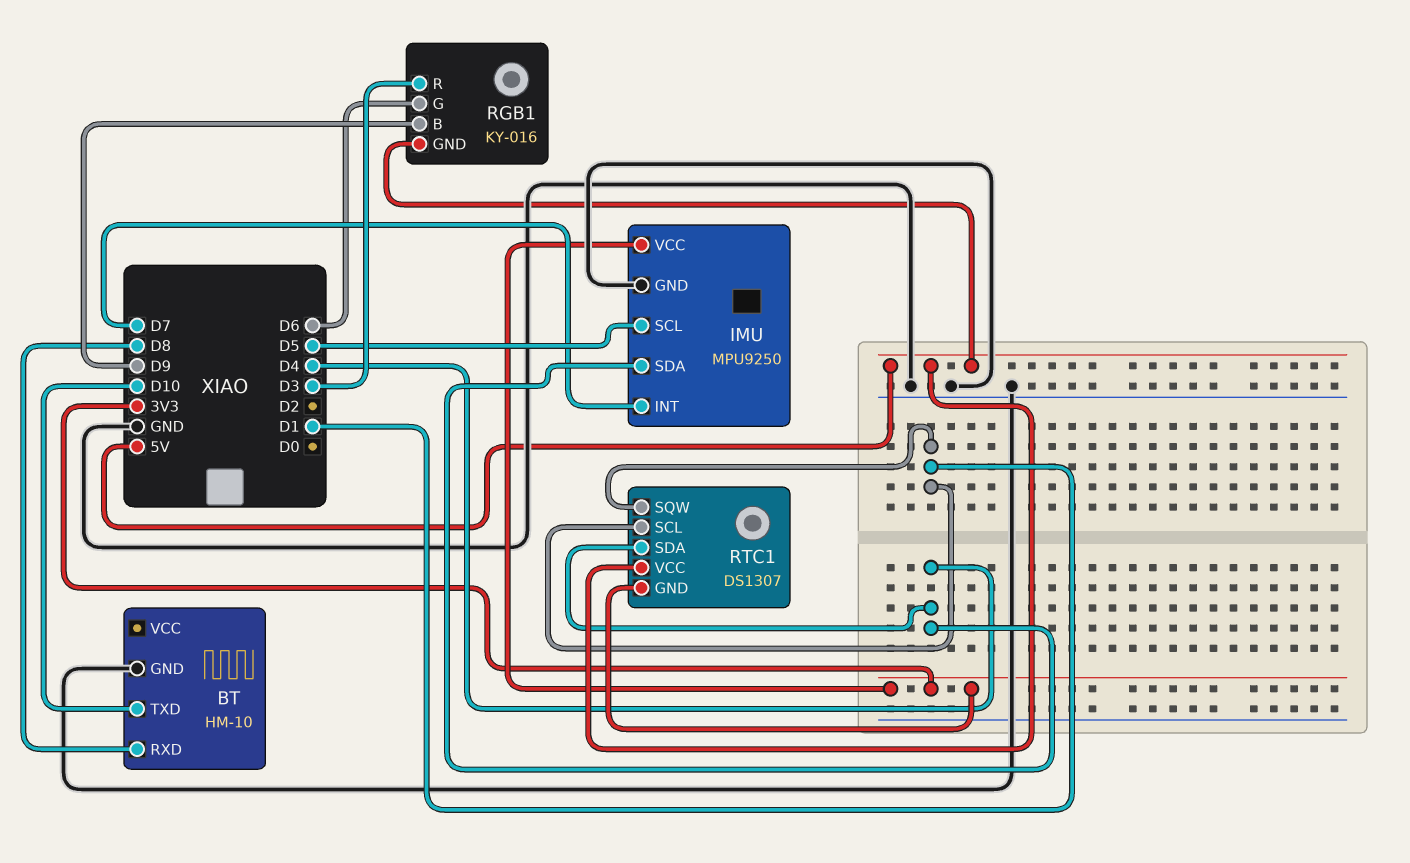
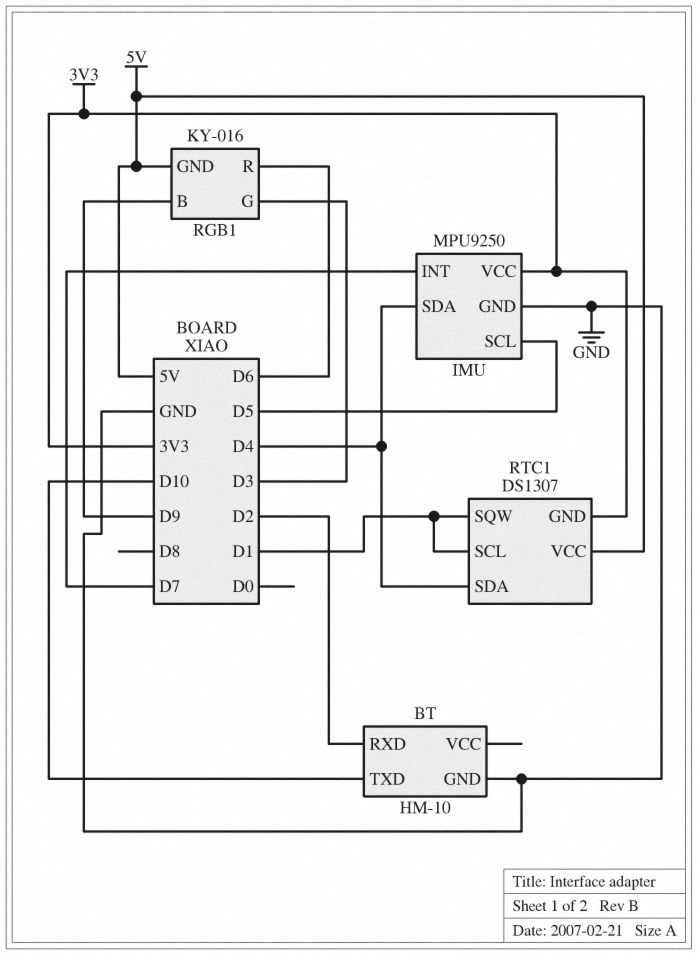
BT pin RXD: D8 -> D2
RGB1 pin G: D6 -> D3
RGB1 pin R: D3 -> D6

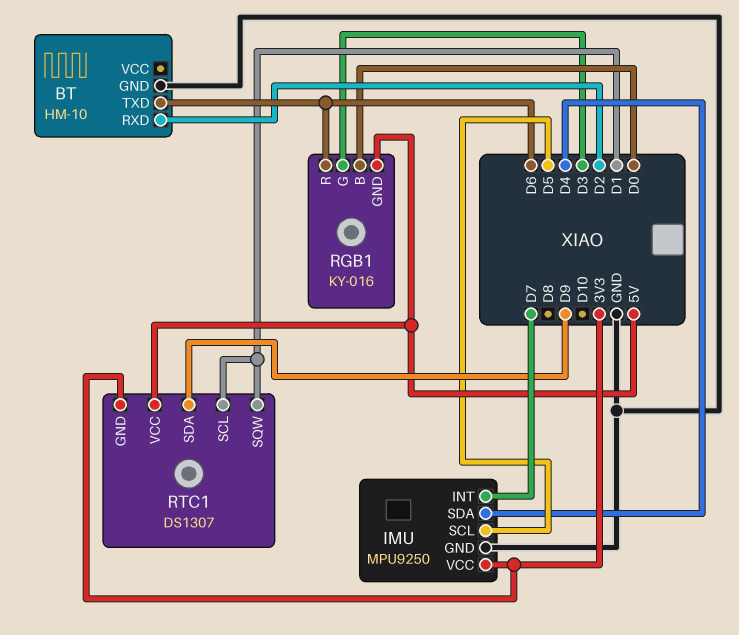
BT pin TXD: D10 -> D6
RGB1 pin B: D9 -> D0
RTC1 pin SDA: D4 -> D9

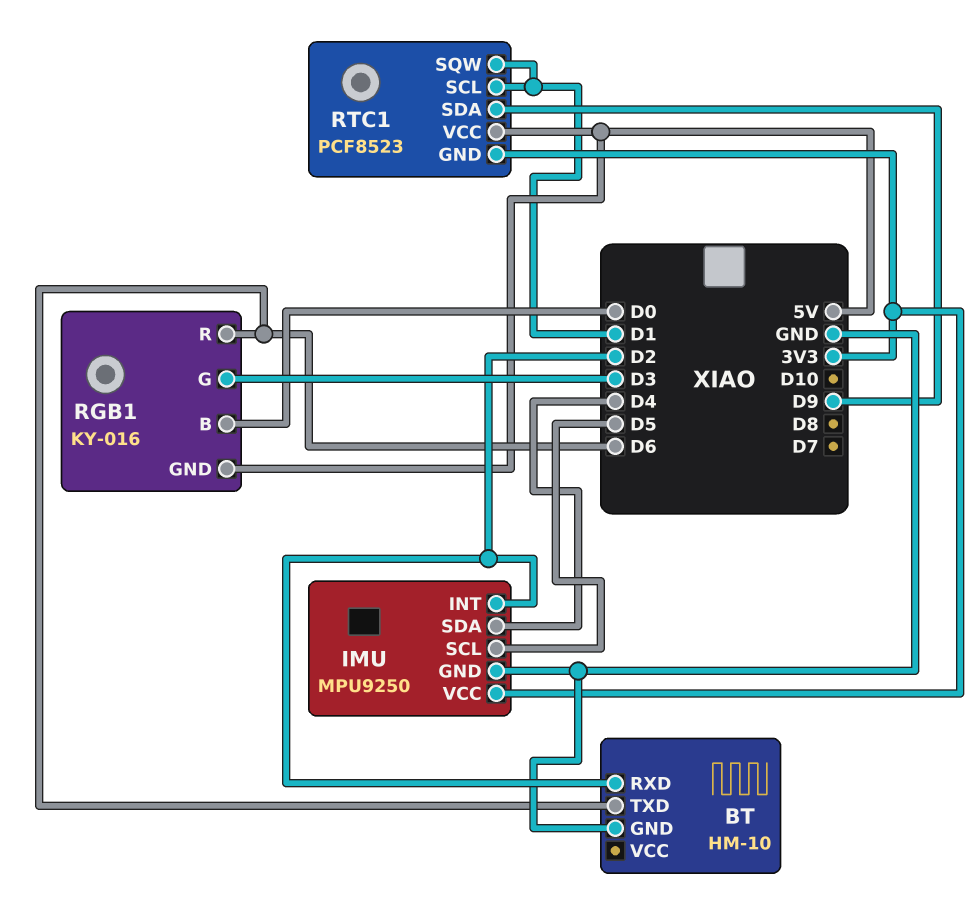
IMU pin INT: D7 -> D2
RTC1: DS1307 -> PCF8523

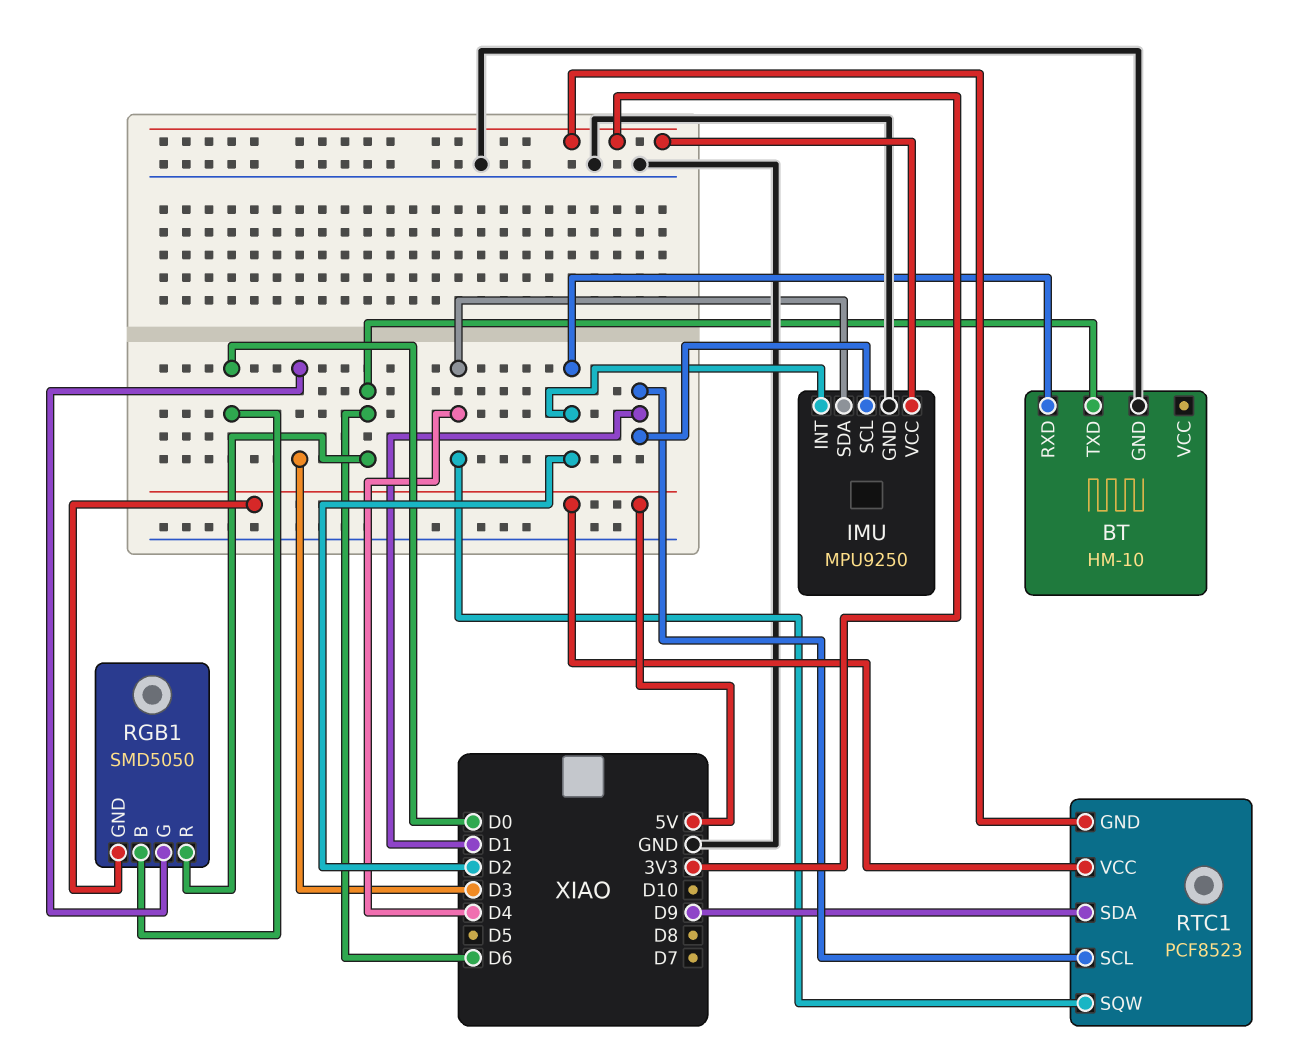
IMU pin SCL: D5 -> D1
RGB1: KY-016 -> SMD5050
RTC1 pin SQW: D1 -> D4

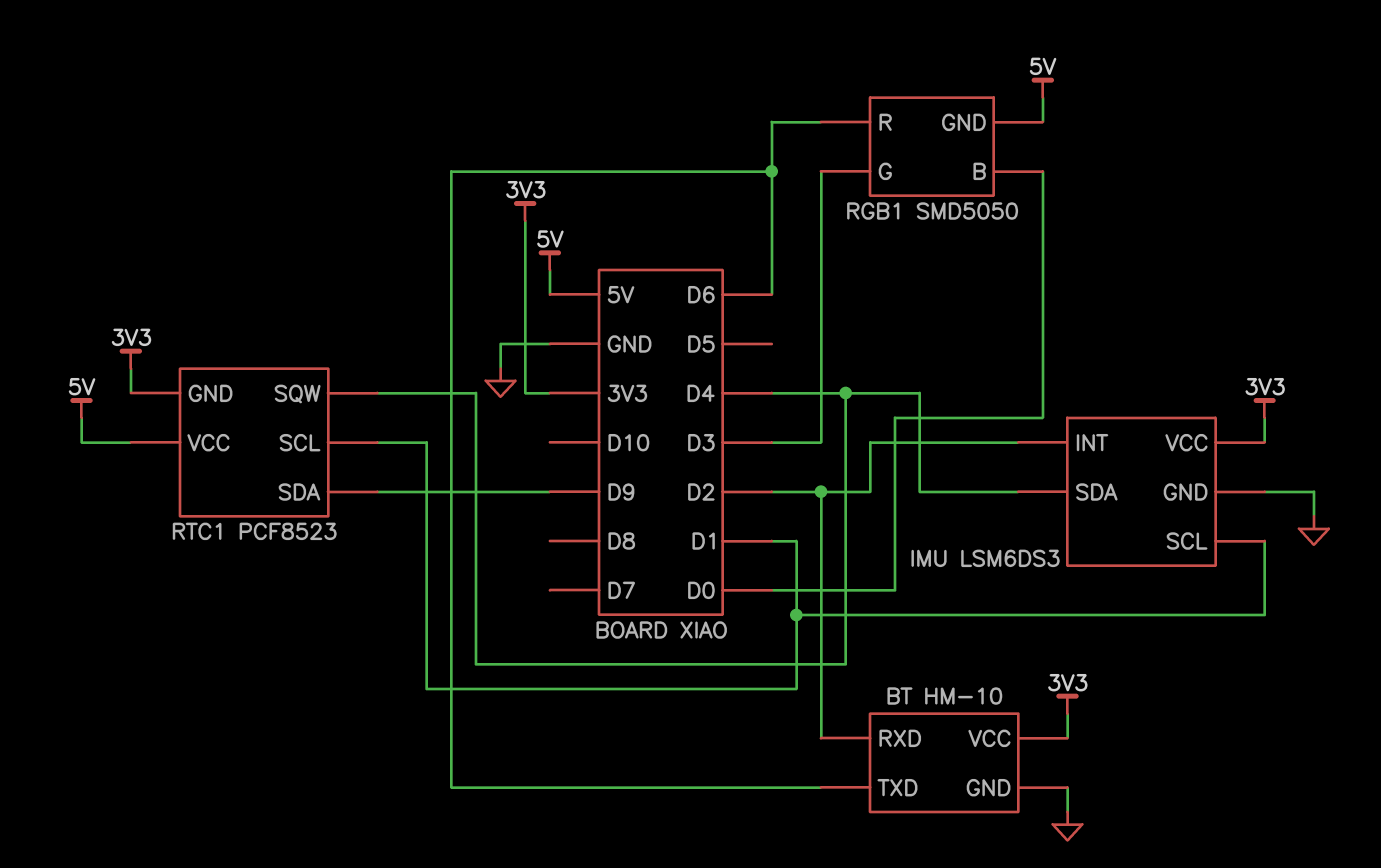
BT pin VCC: none -> 3V3
IMU: MPU9250 -> LSM6DS3

